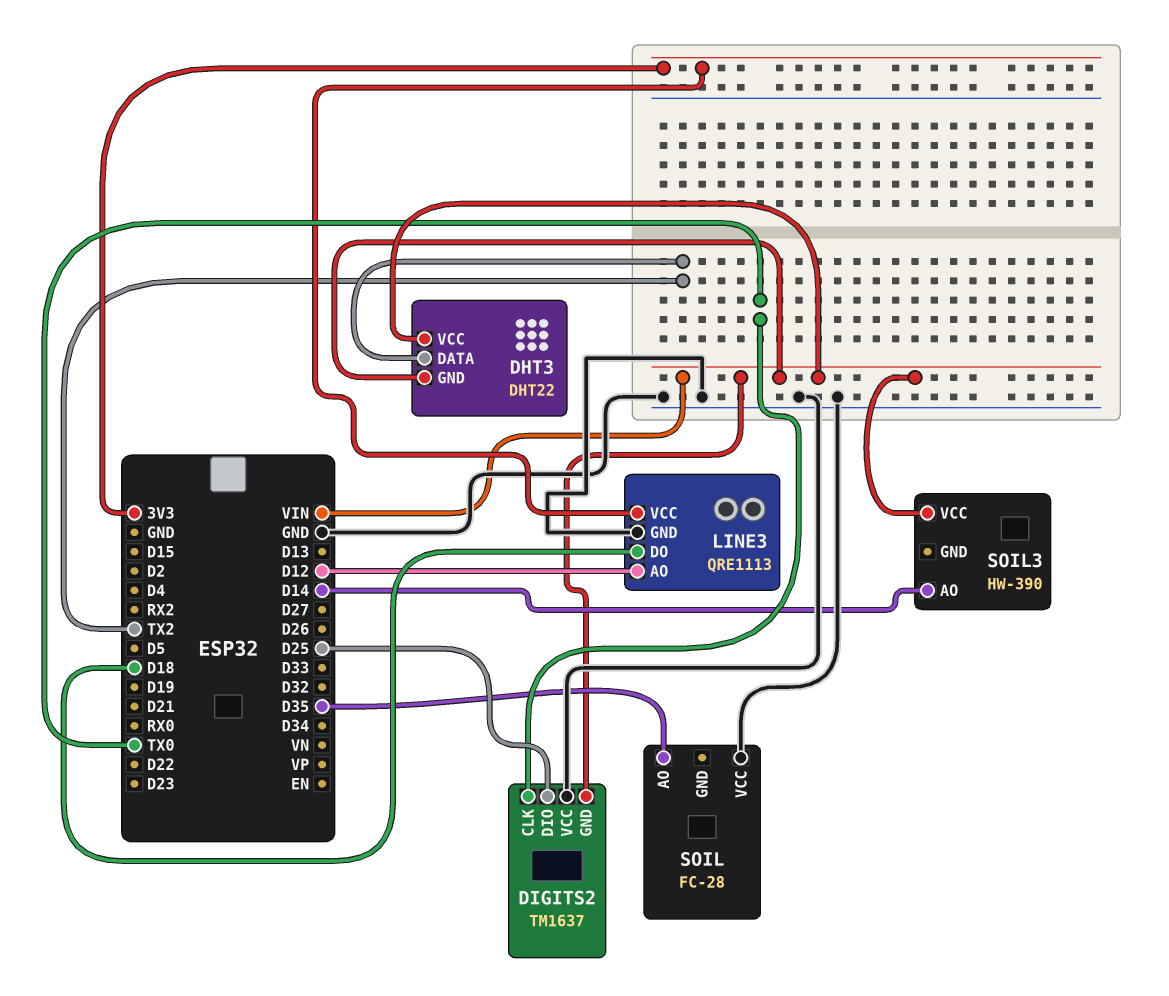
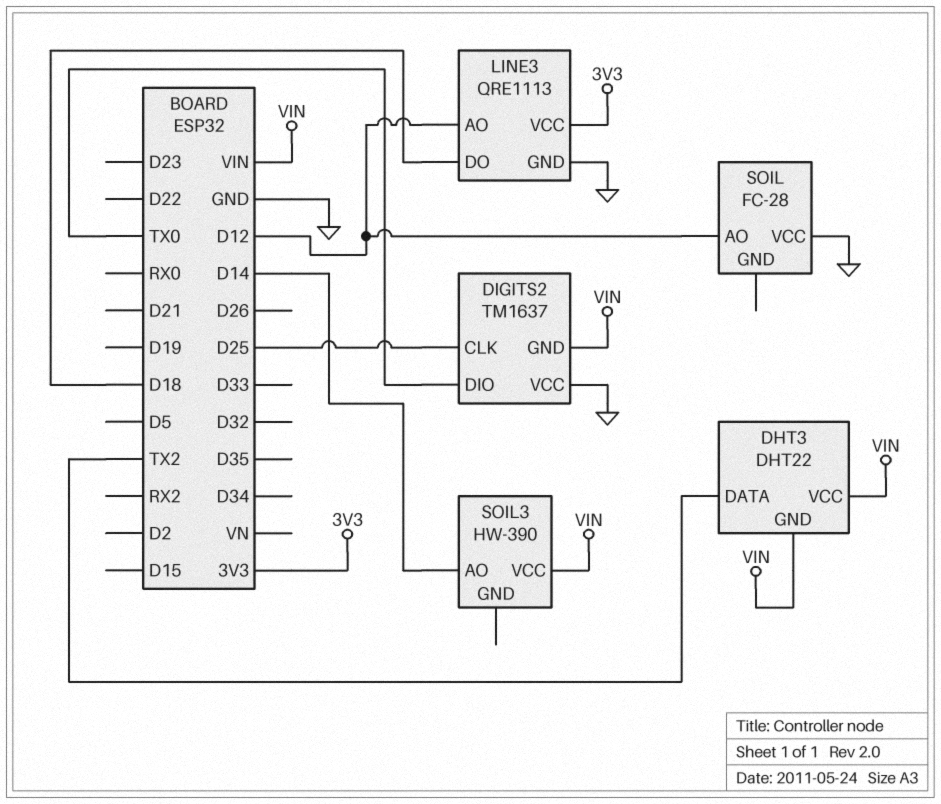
DIGITS2 pin CLK: TX0 -> D25
DIGITS2 pin DIO: D25 -> TX0
SOIL pin AO: D35 -> D12

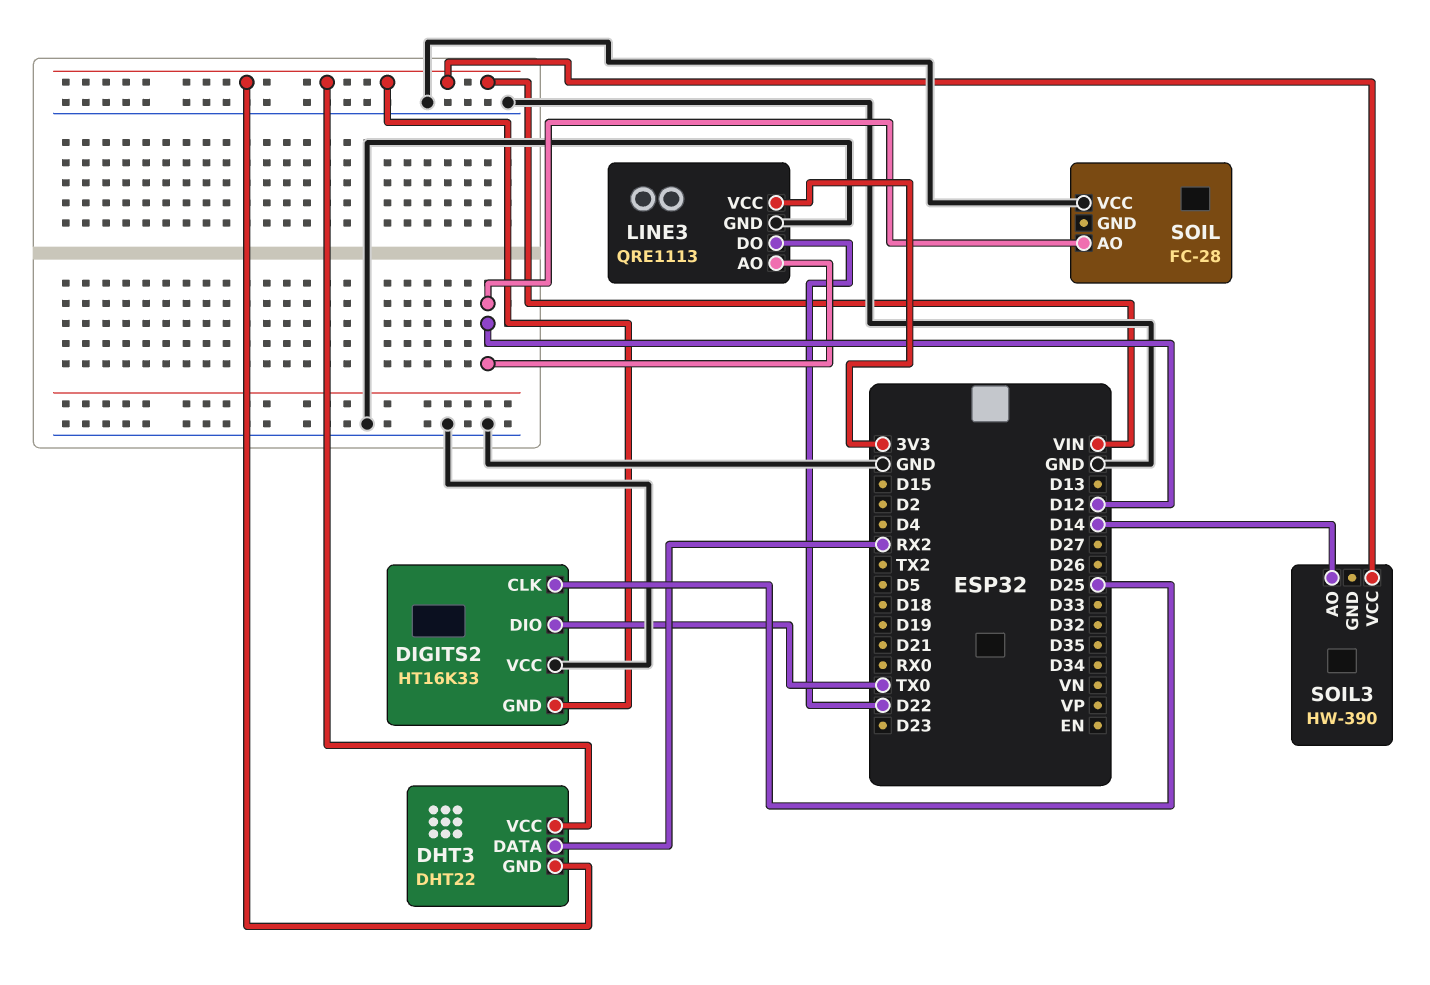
DHT3 pin DATA: TX2 -> RX2
DIGITS2: TM1637 -> HT16K33
LINE3 pin DO: D18 -> D22

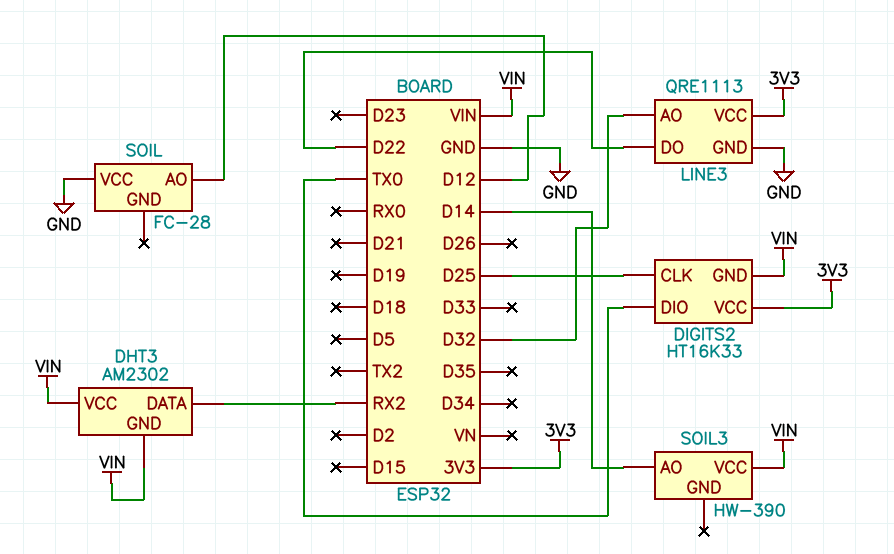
DHT3: DHT22 -> AM2302
DIGITS2 pin VCC: GND -> 3V3
LINE3 pin AO: D12 -> D32

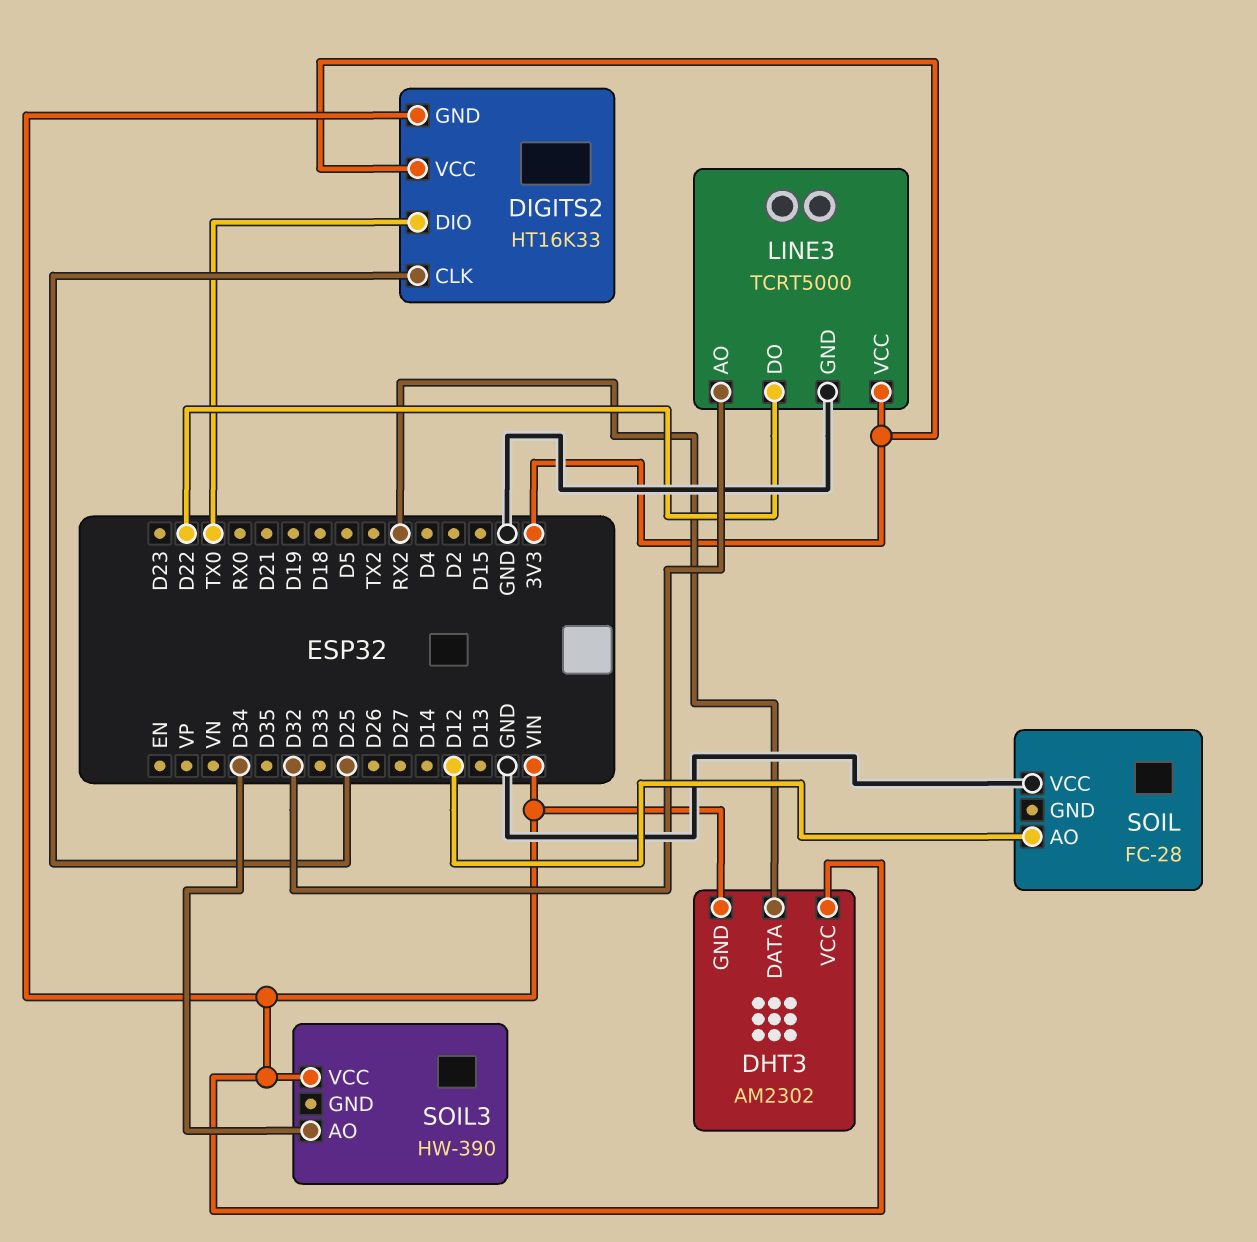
LINE3: QRE1113 -> TCRT5000
SOIL3 pin AO: D14 -> D34

